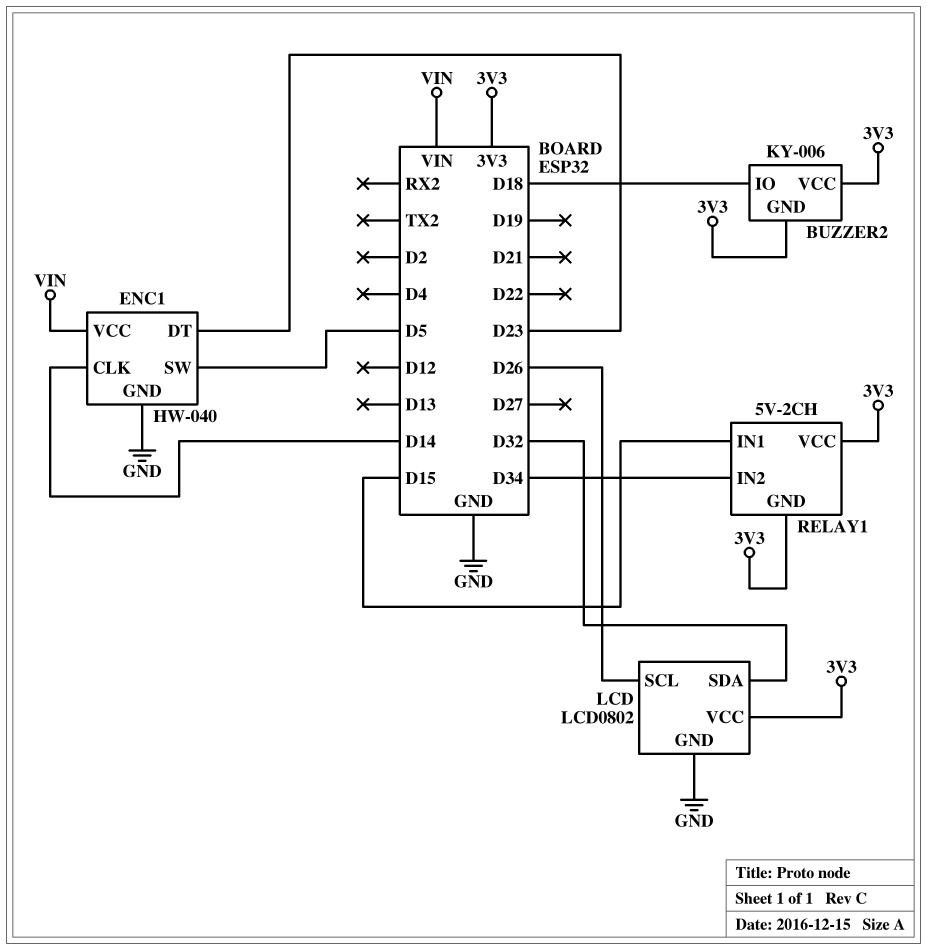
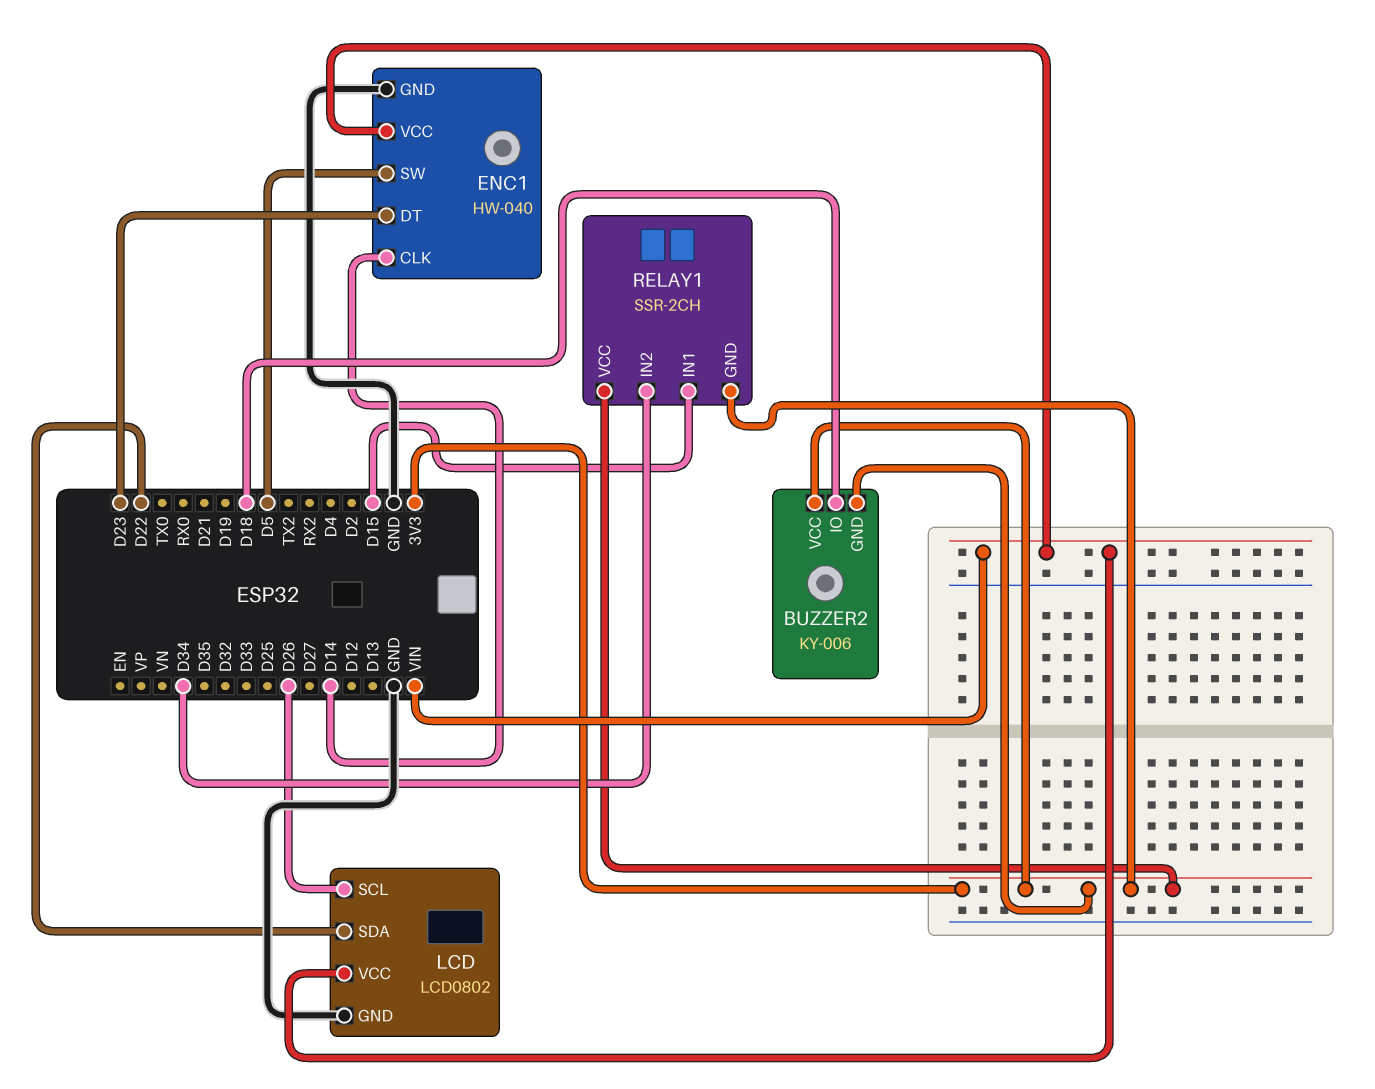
LCD pin SDA: D32 -> D22
LCD pin VCC: 3V3 -> VIN
RELAY1: 5V-2CH -> SSR-2CH

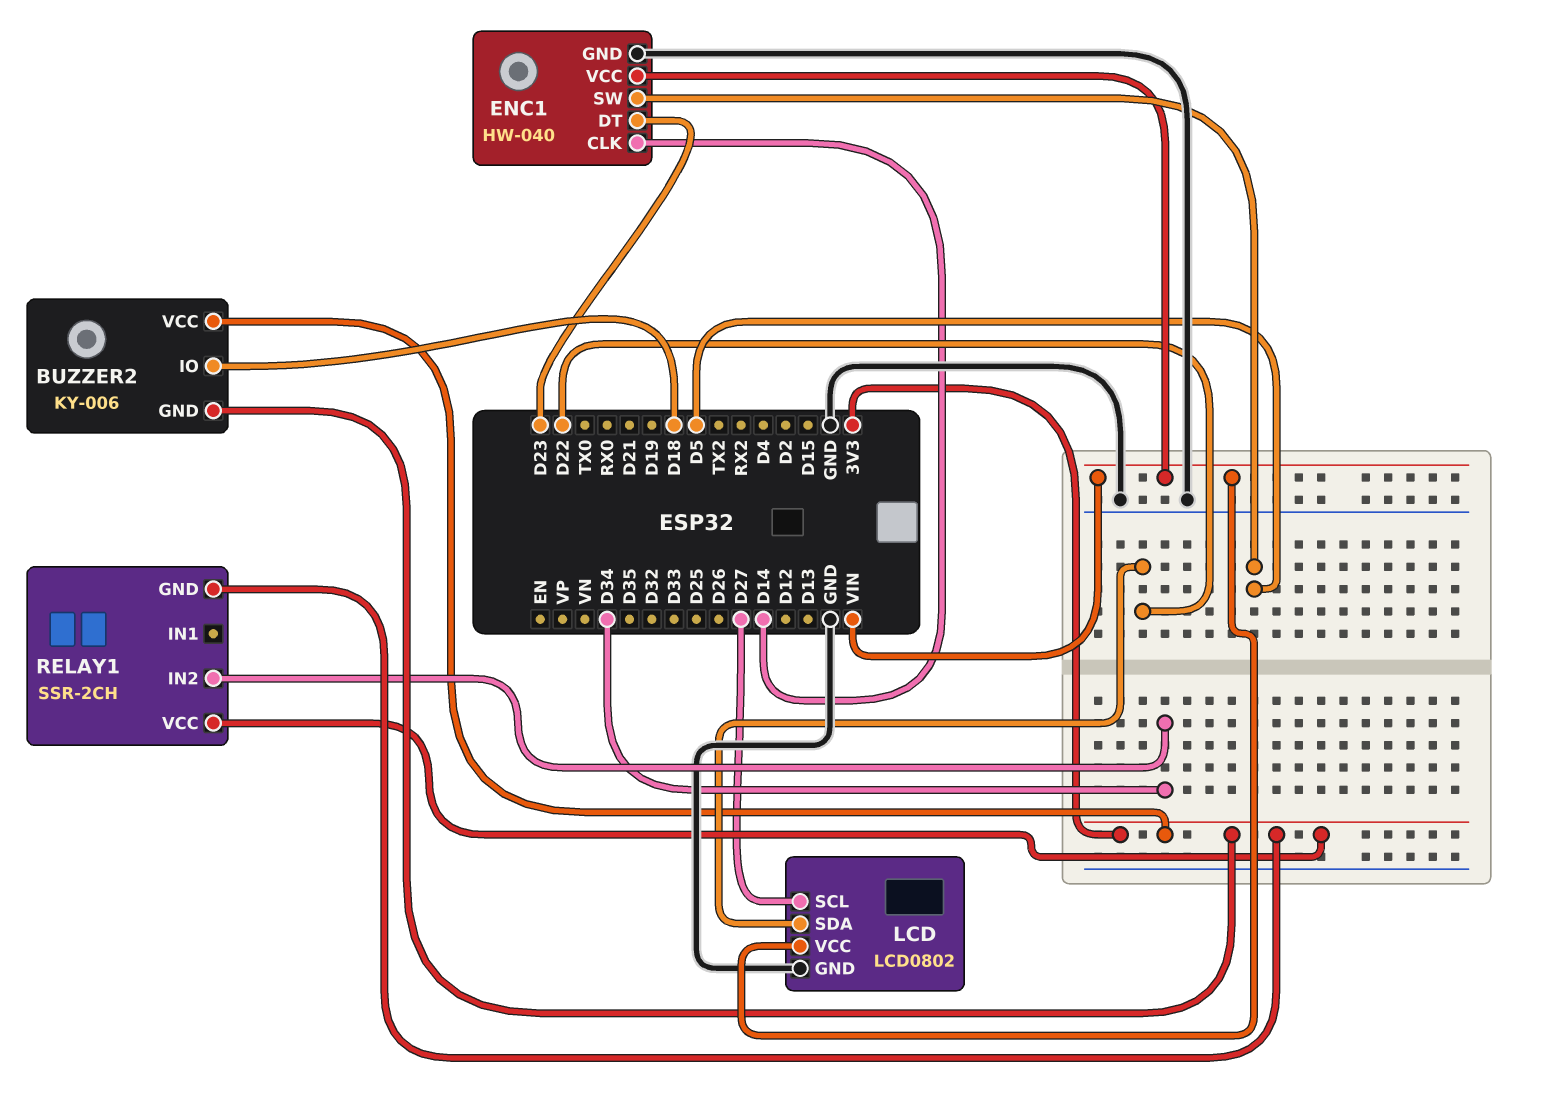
LCD pin SCL: D26 -> D27
RELAY1 pin IN1: D15 -> none

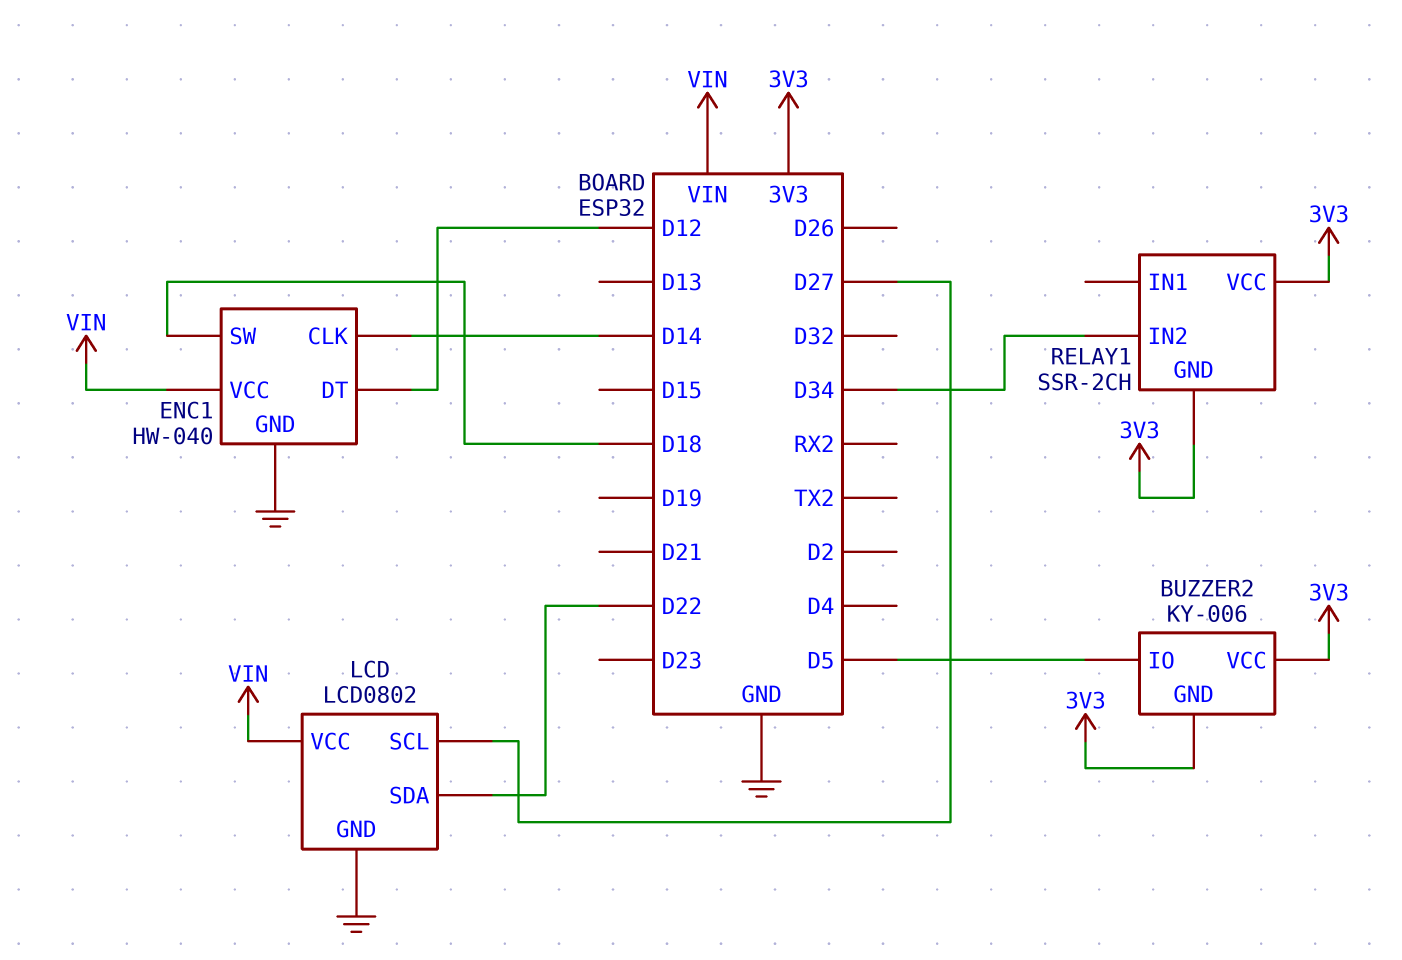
BUZZER2 pin IO: D18 -> D5
ENC1 pin DT: D23 -> D12
ENC1 pin SW: D5 -> D18

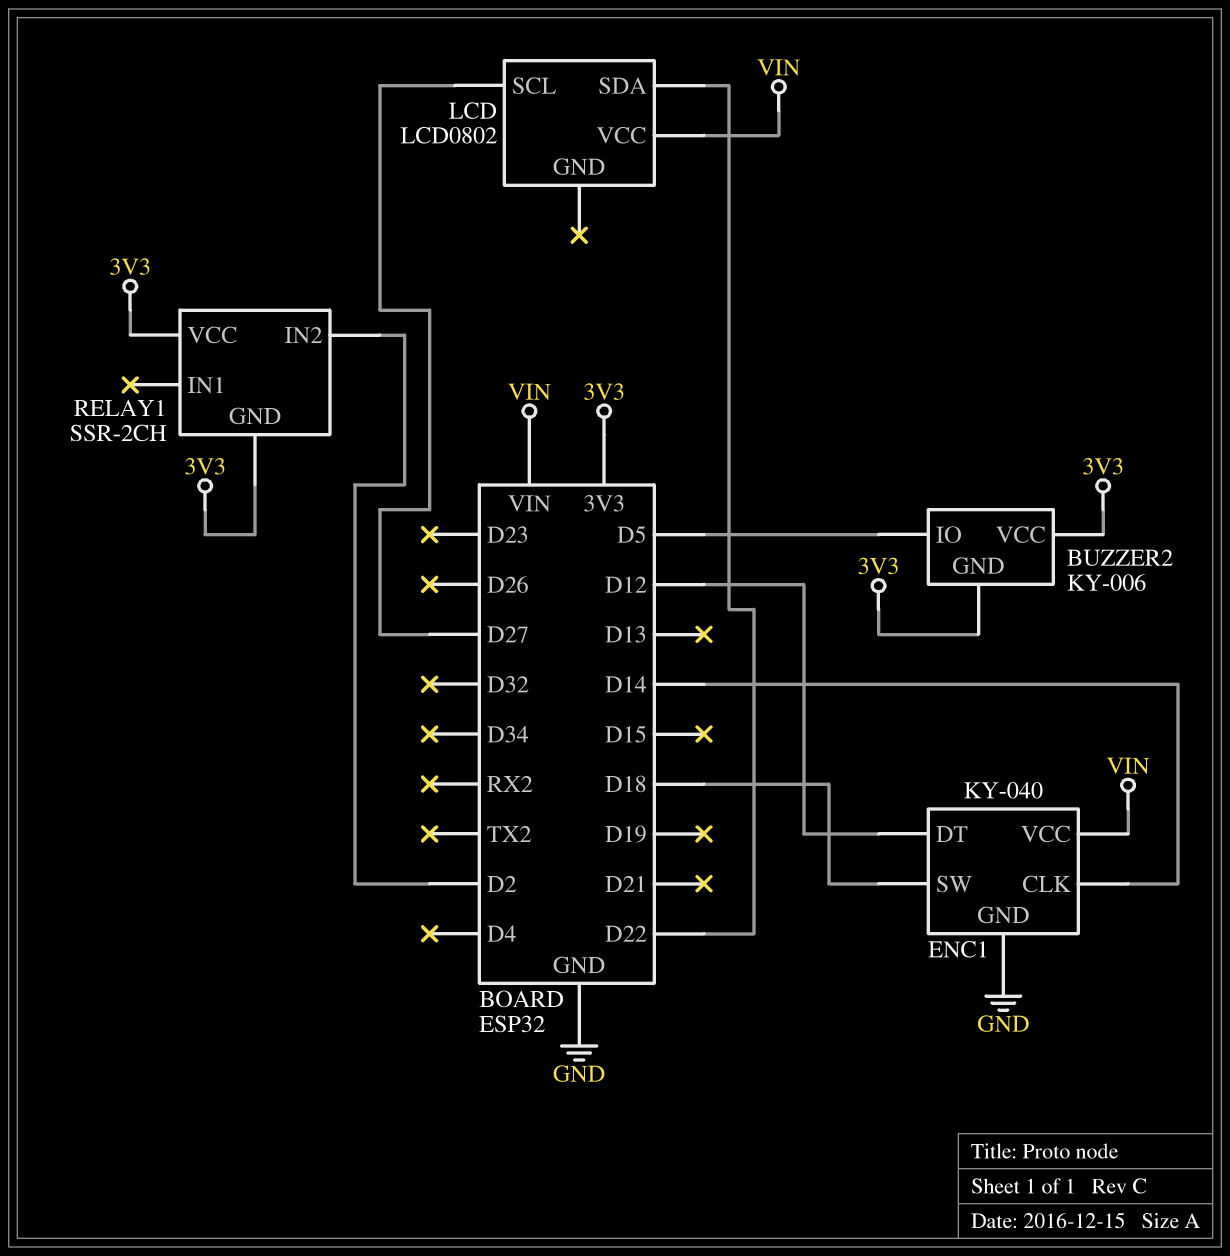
ENC1: HW-040 -> KY-040
LCD pin GND: GND -> none
RELAY1 pin IN2: D34 -> D2

